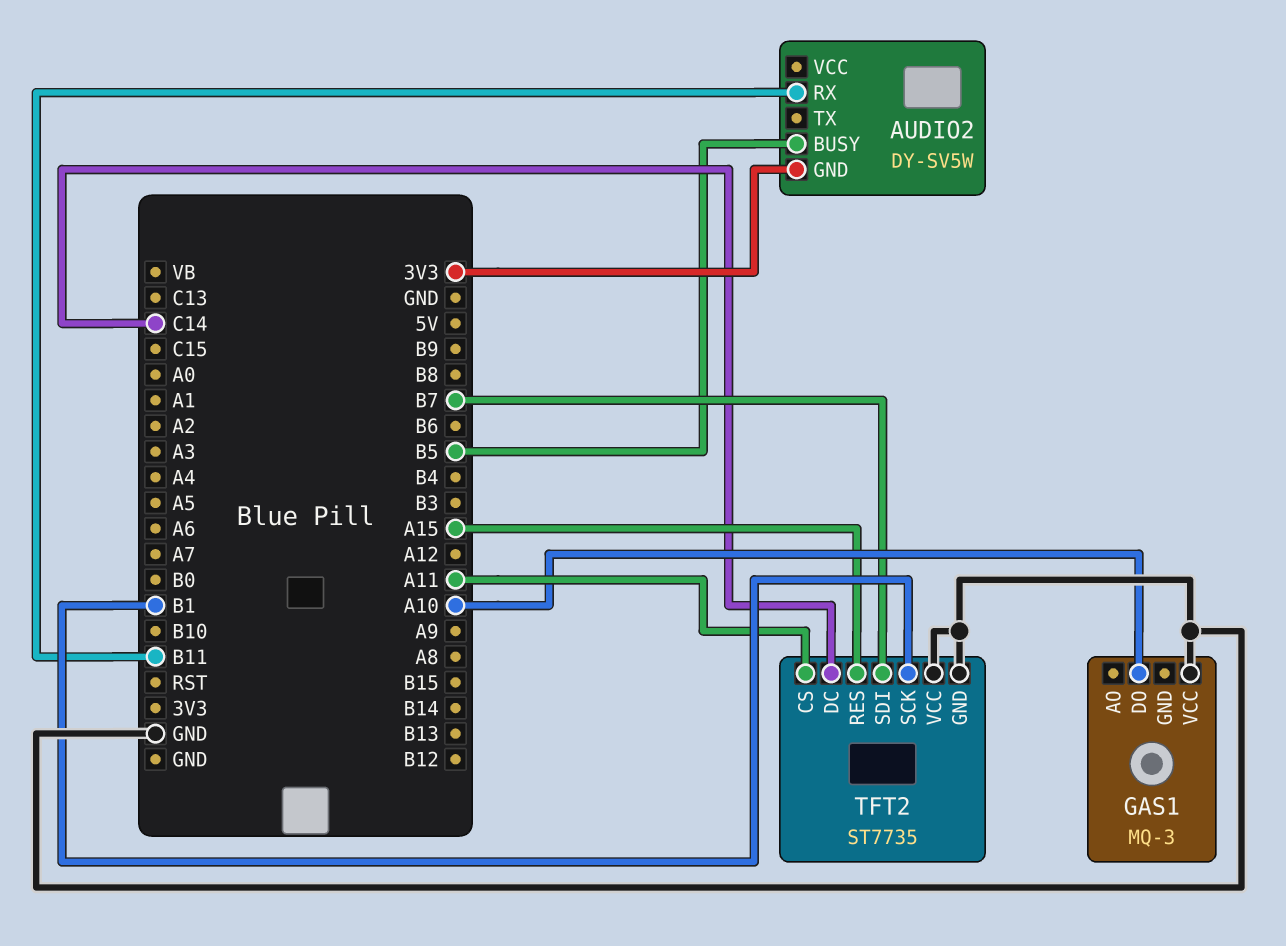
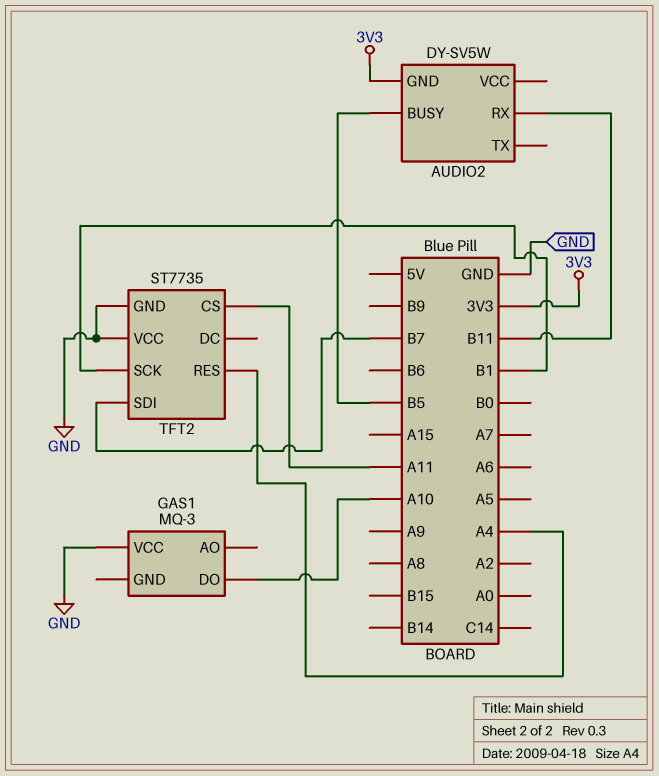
TFT2 pin DC: C14 -> none
TFT2 pin RES: A15 -> A4

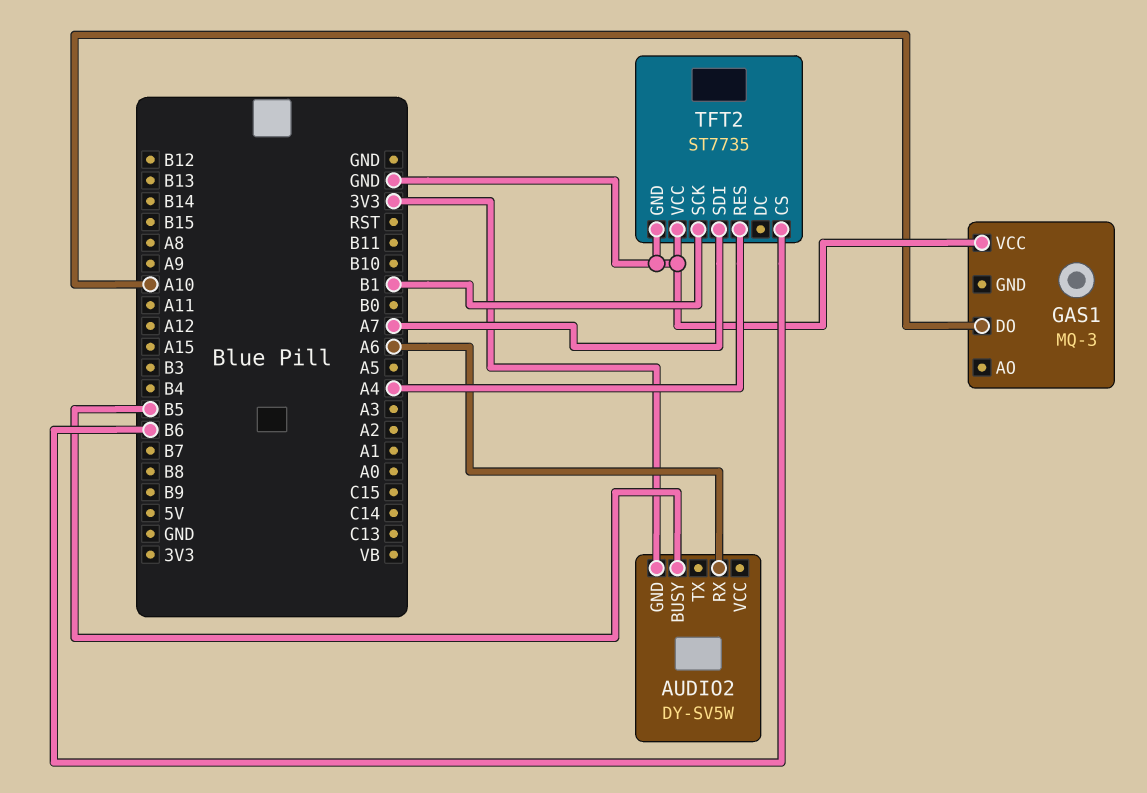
AUDIO2 pin RX: B11 -> A6
TFT2 pin CS: A11 -> B6
TFT2 pin SDI: B7 -> A7

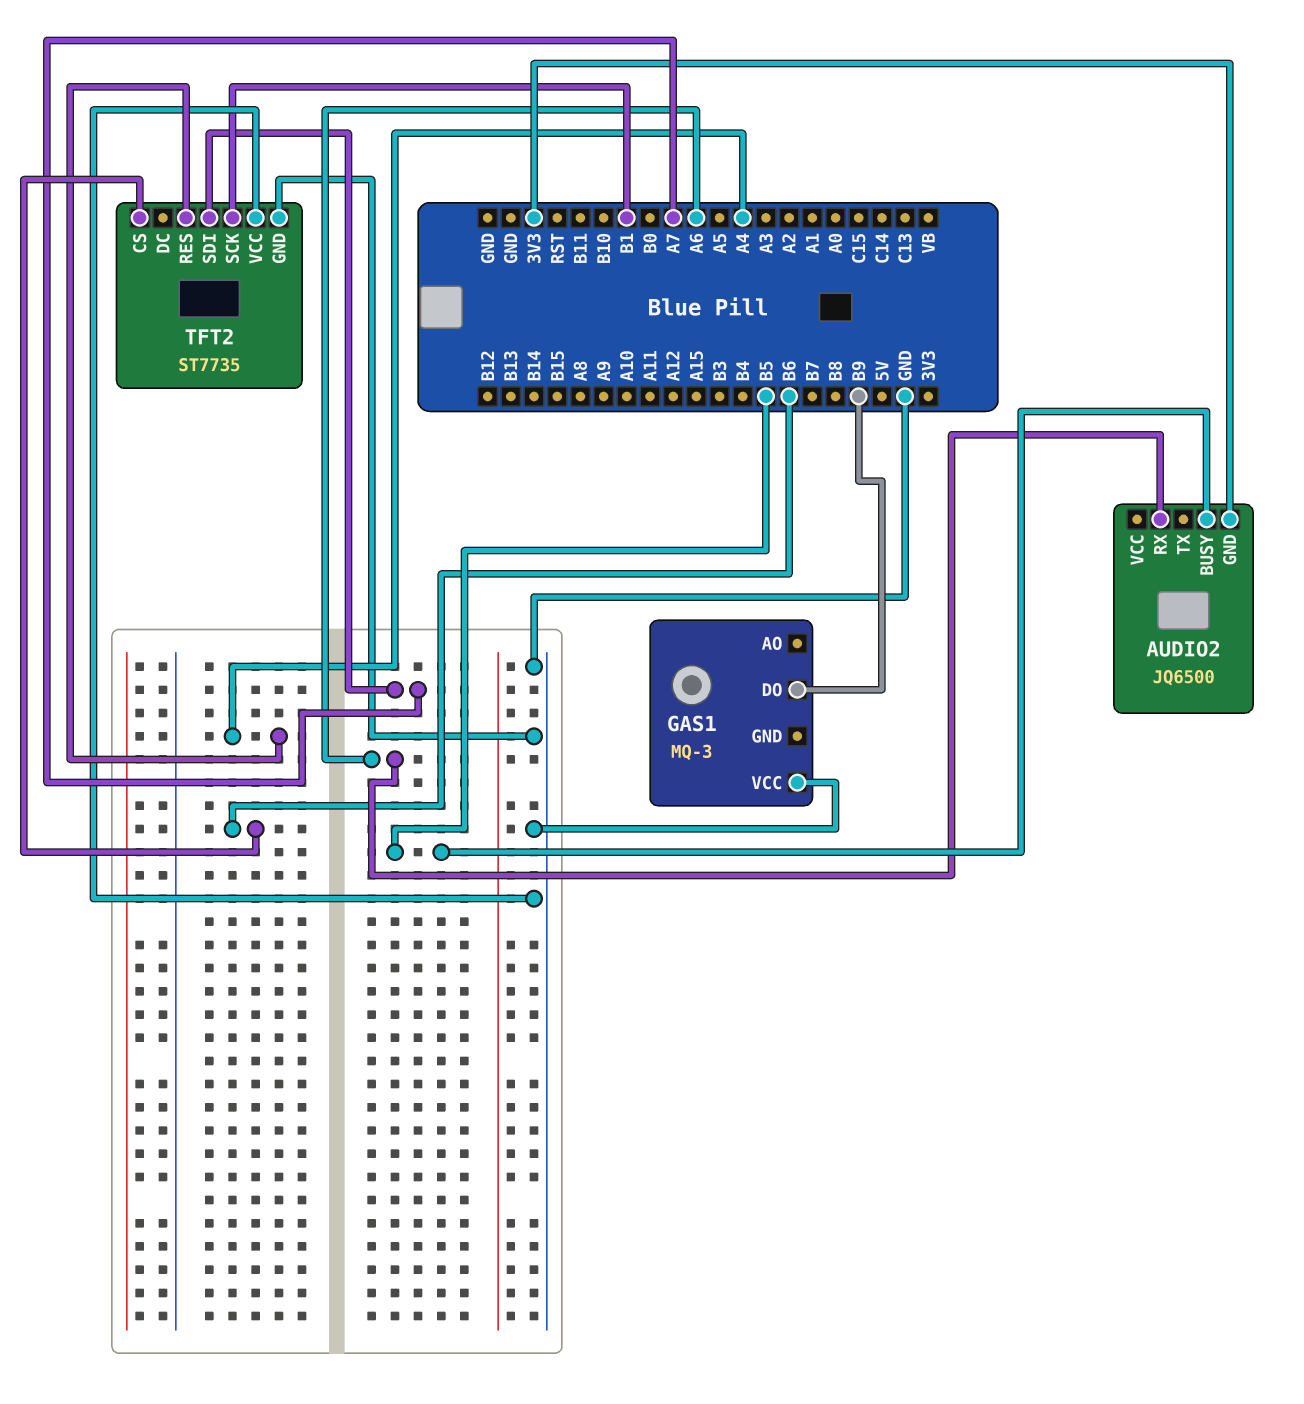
AUDIO2: DY-SV5W -> JQ6500
GAS1 pin DO: A10 -> B9

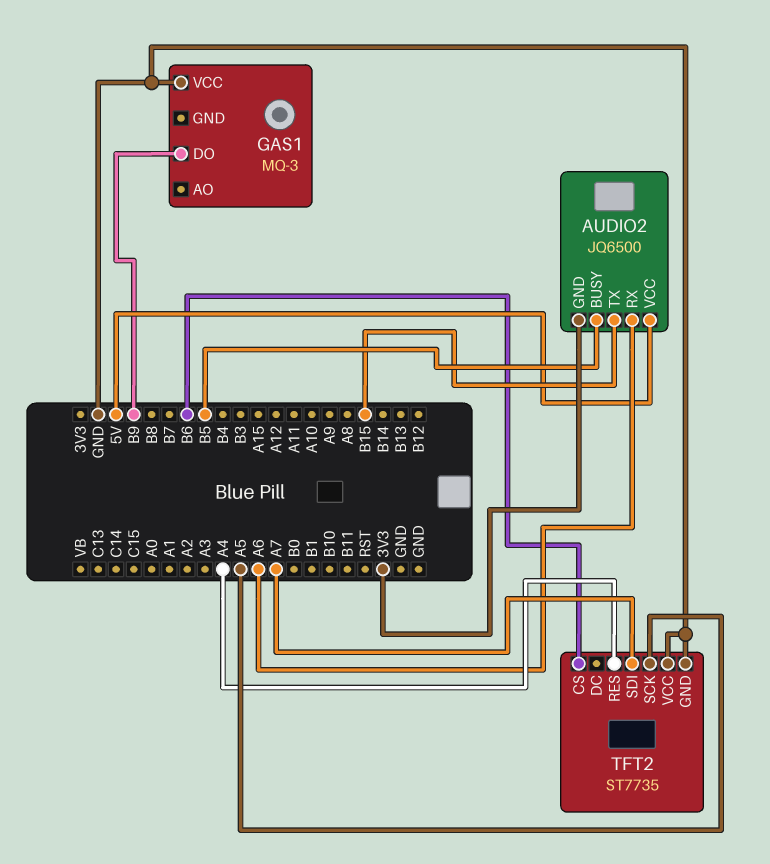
AUDIO2 pin TX: none -> B15
AUDIO2 pin VCC: none -> 5V
TFT2 pin SCK: B1 -> A5

